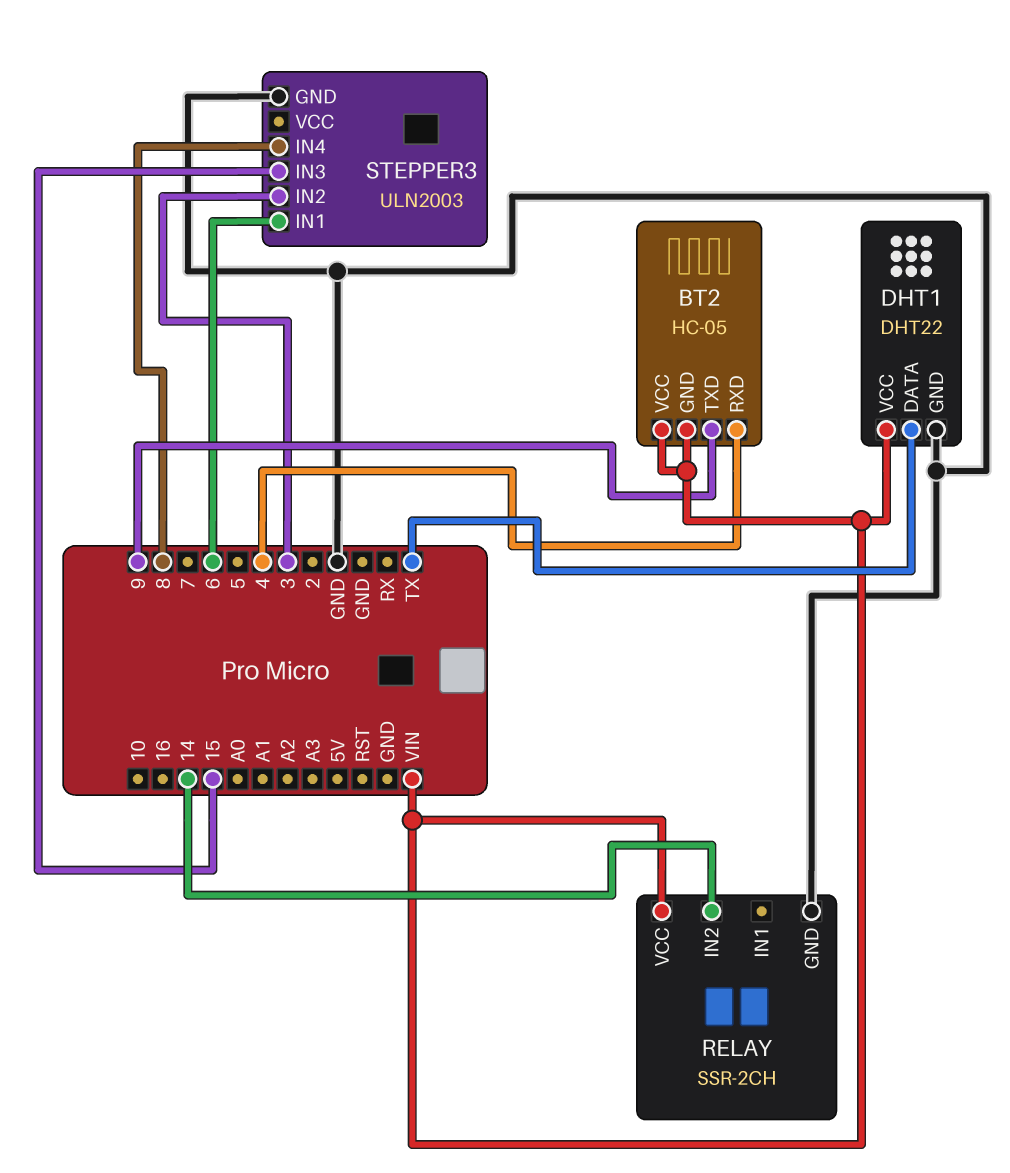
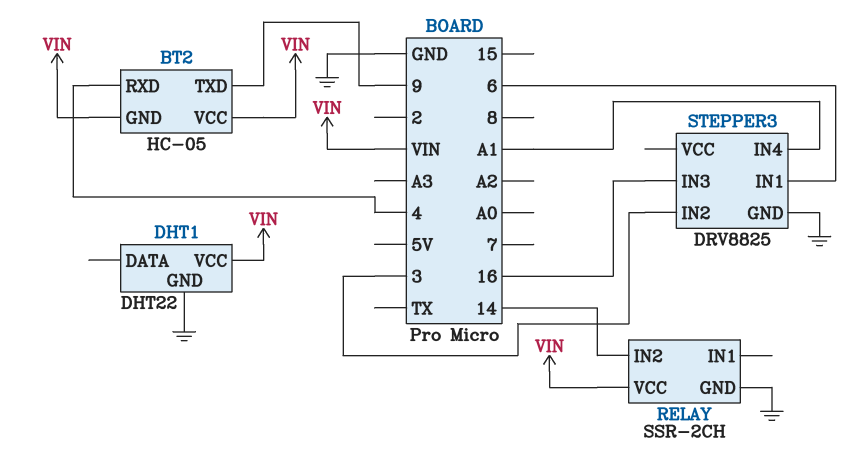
DHT1 pin DATA: TX -> none
STEPPER3: ULN2003 -> DRV8825
STEPPER3 pin IN3: 15 -> 16
STEPPER3 pin IN4: 8 -> A1

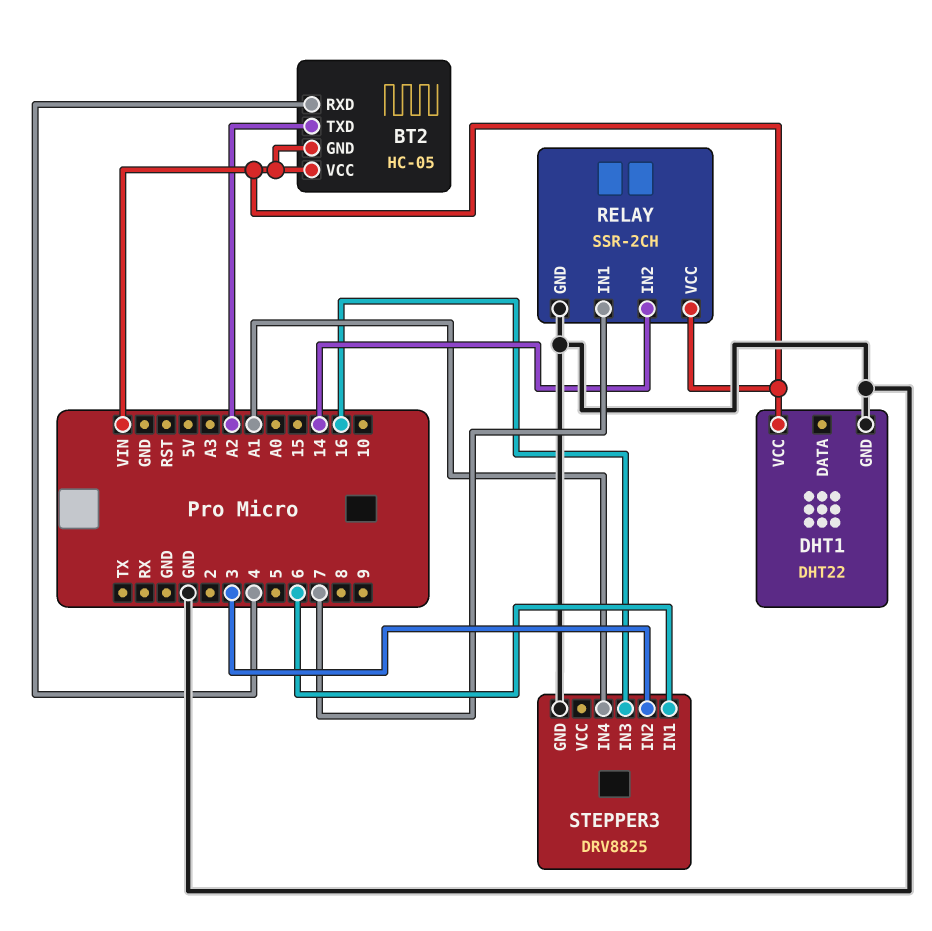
BT2 pin TXD: 9 -> A2
RELAY pin IN1: none -> 7

